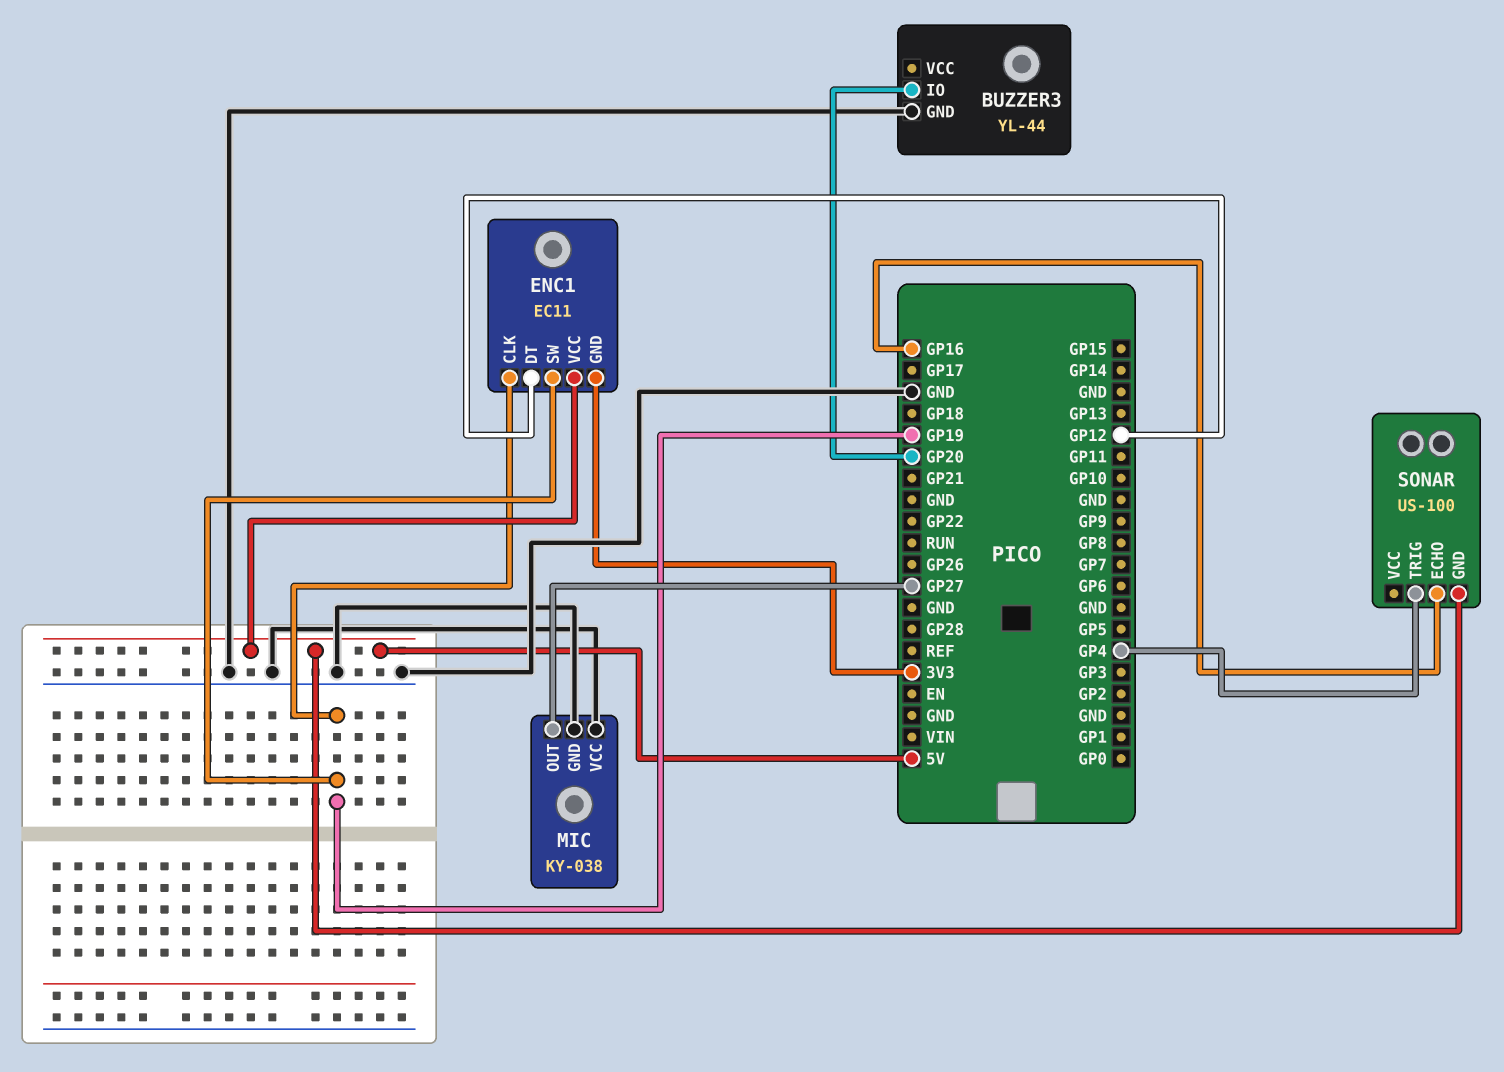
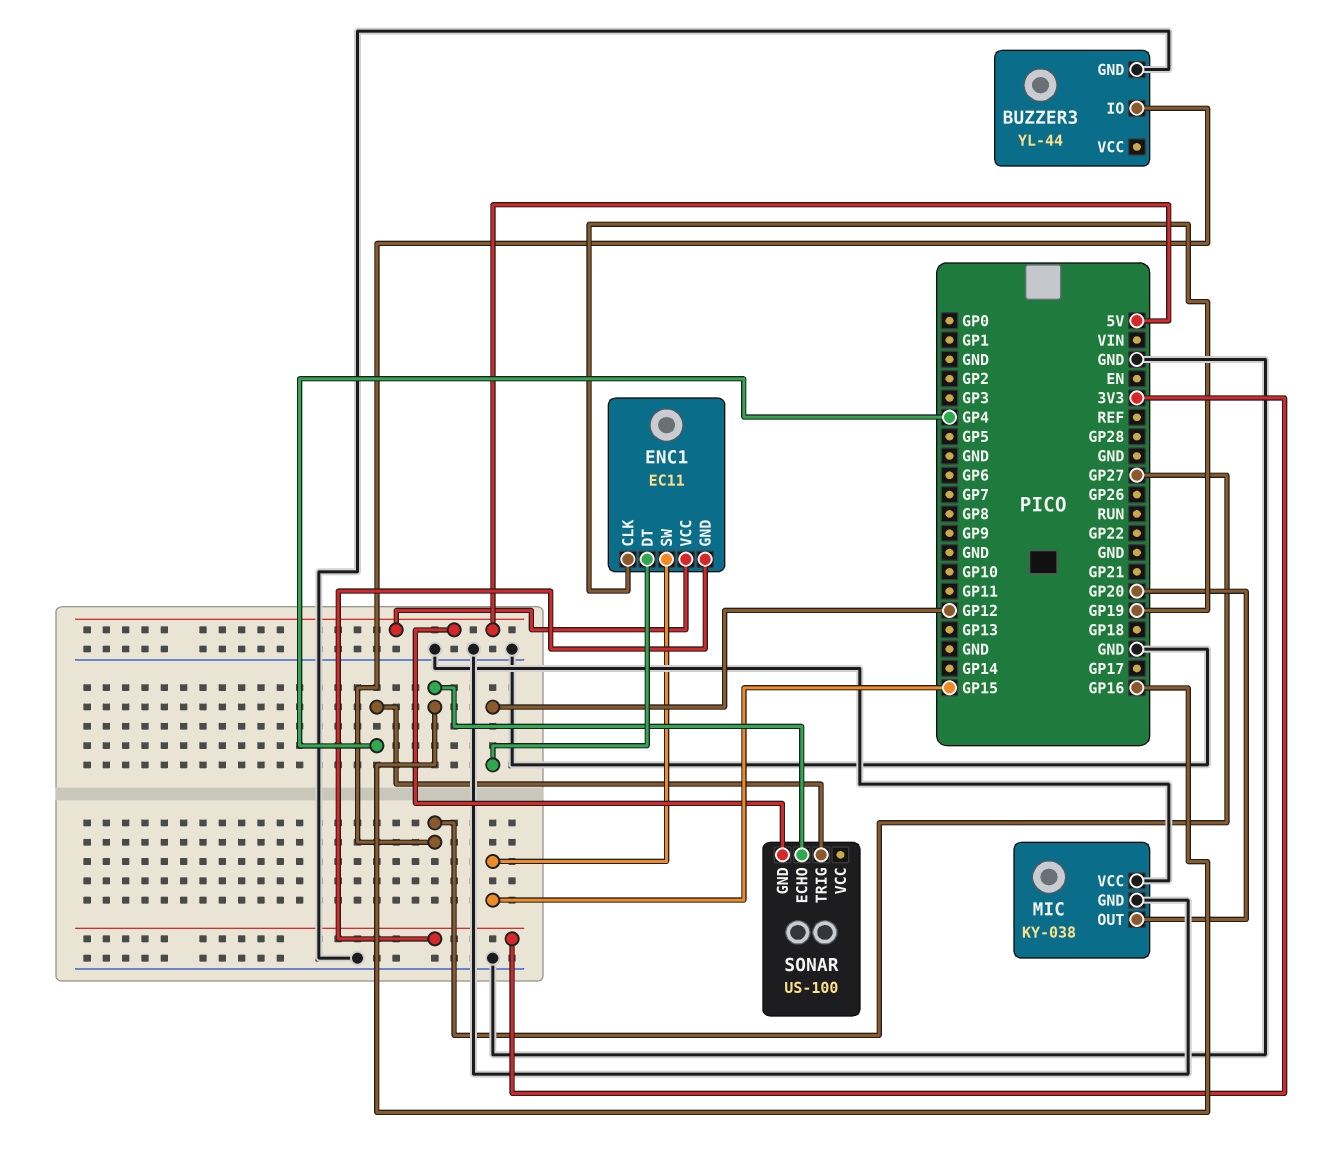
BUZZER3 pin IO: GP20 -> GP27
ENC1 pin SW: GP19 -> GP15
MIC pin OUT: GP27 -> GP20

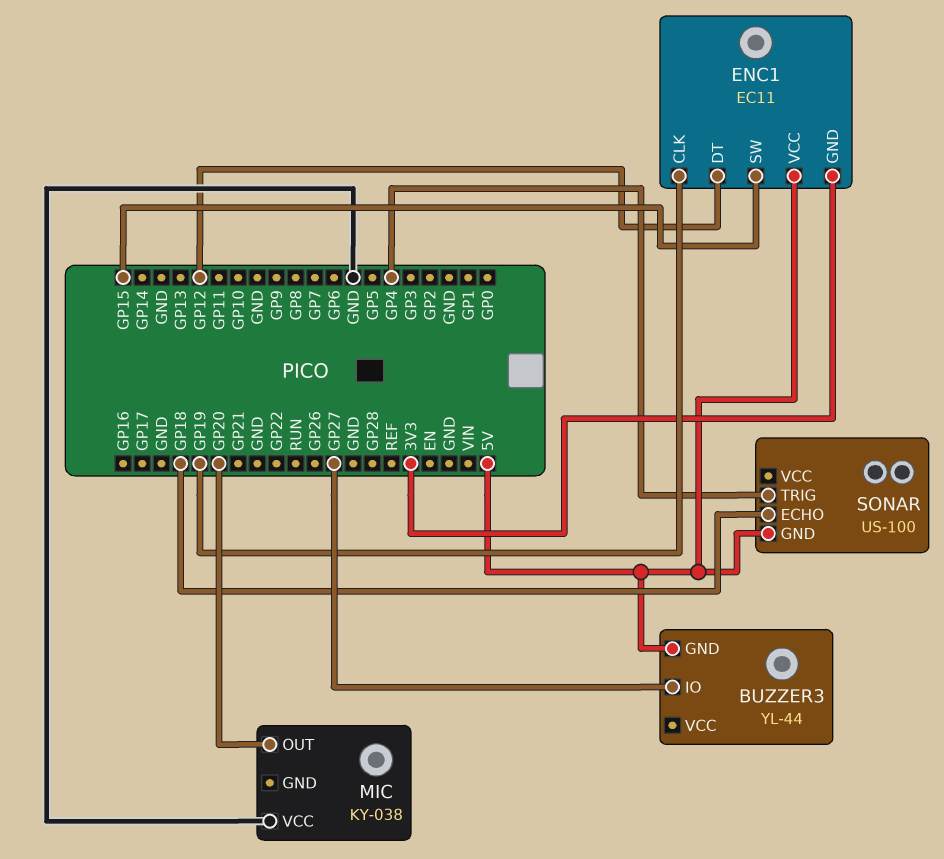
BUZZER3 pin GND: GND -> 5V
MIC pin GND: GND -> none
SONAR pin ECHO: GP16 -> GP18

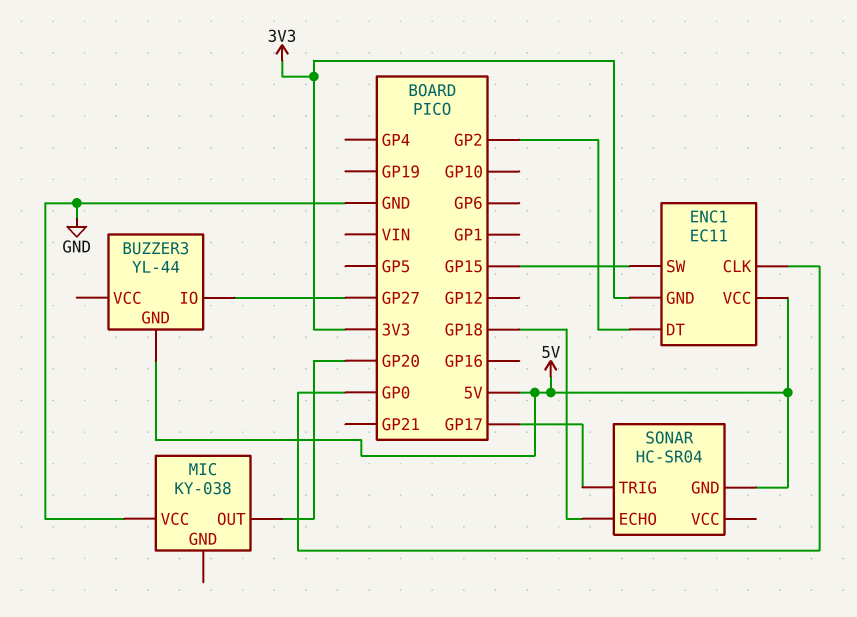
ENC1 pin CLK: GP19 -> GP0
ENC1 pin DT: GP12 -> GP2
SONAR: US-100 -> HC-SR04
SONAR pin TRIG: GP4 -> GP17

